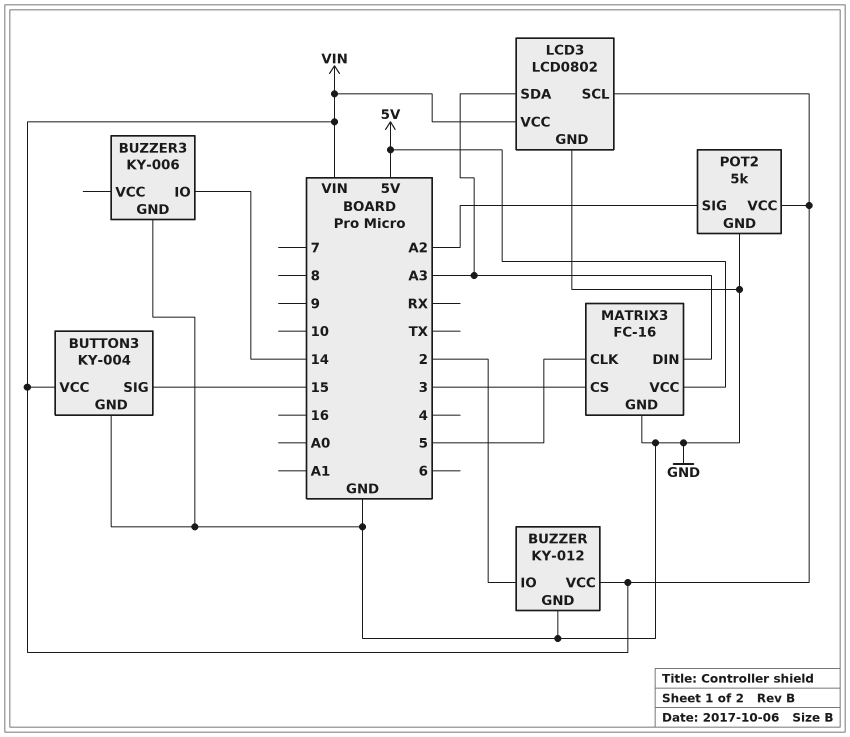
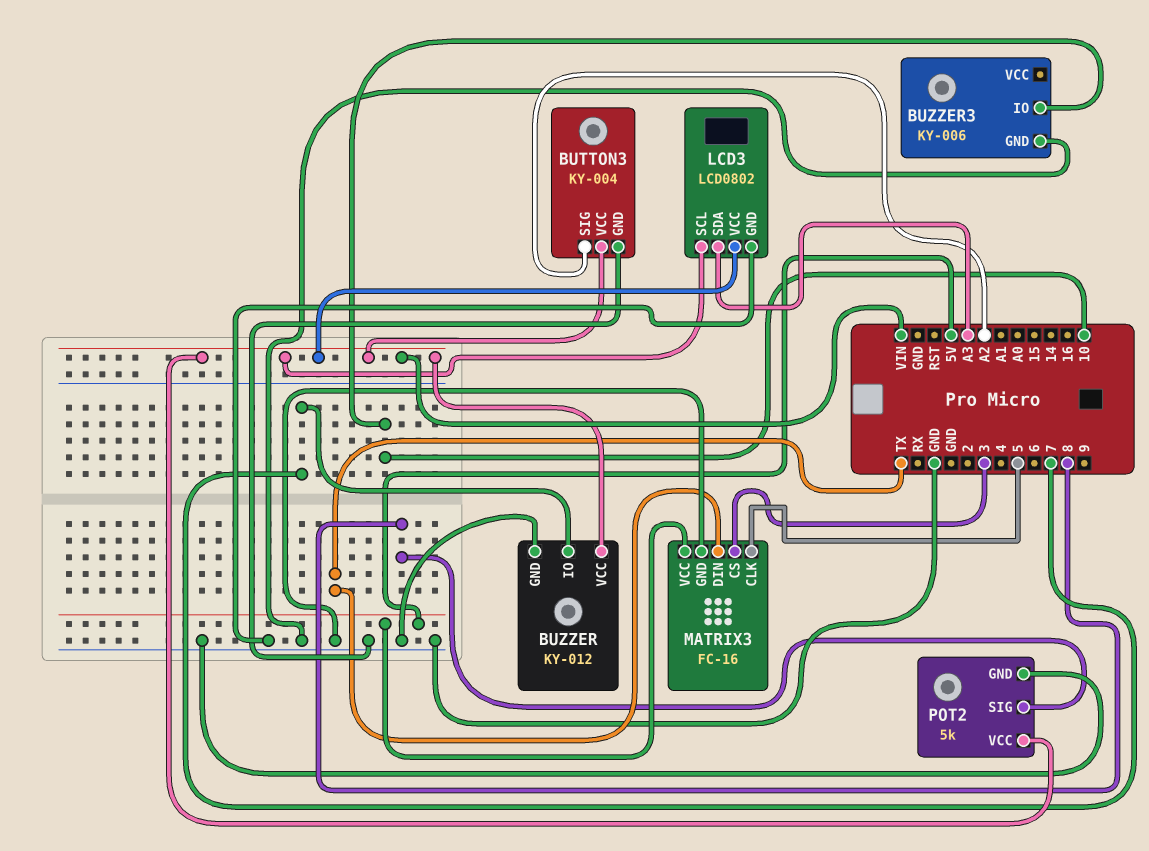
BUTTON3 pin SIG: 15 -> A2
BUZZER pin IO: 2 -> 7
BUZZER3 pin IO: 14 -> 10
MATRIX3 pin DIN: A3 -> TX
POT2 pin SIG: A2 -> 8

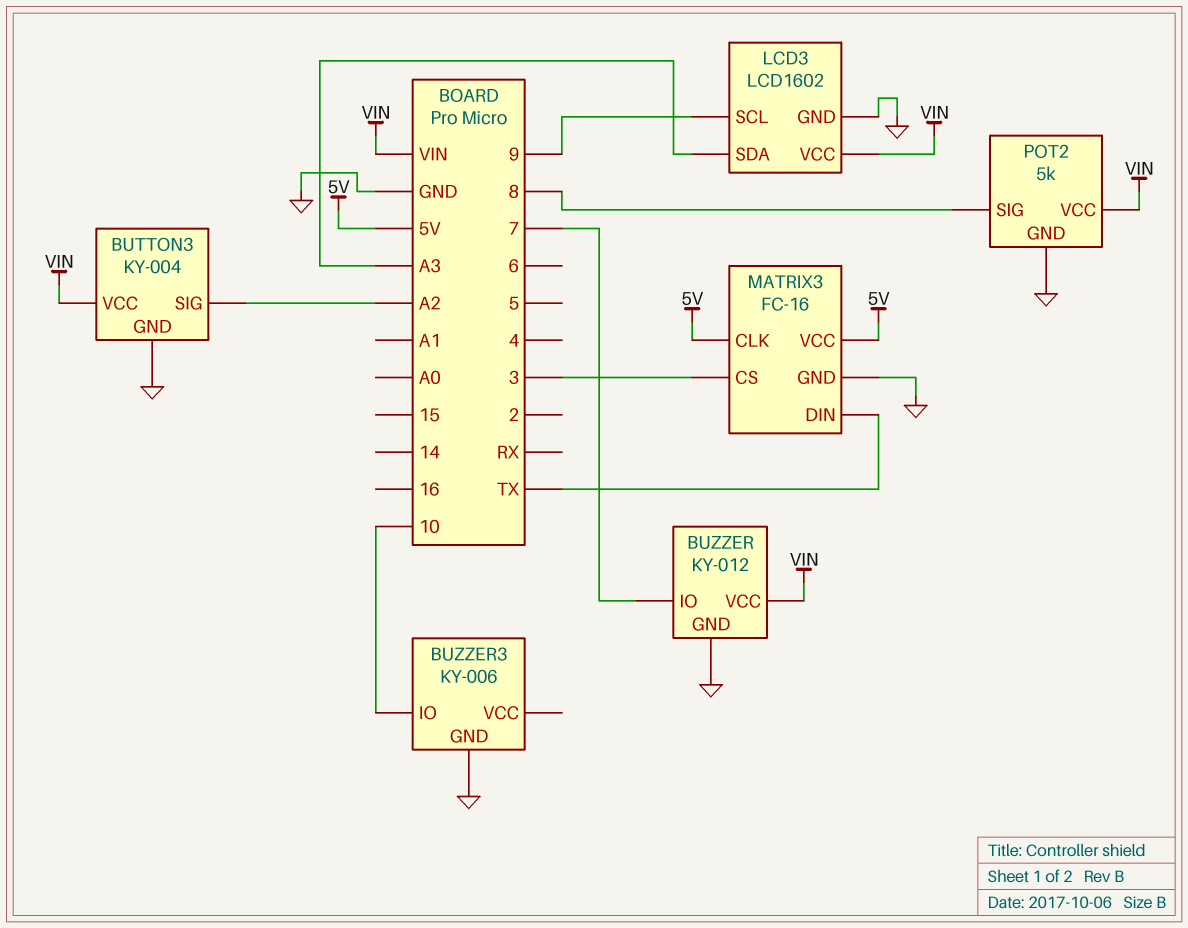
LCD3: LCD0802 -> LCD1602
LCD3 pin SCL: VIN -> 9
MATRIX3 pin CLK: 5 -> 5V

